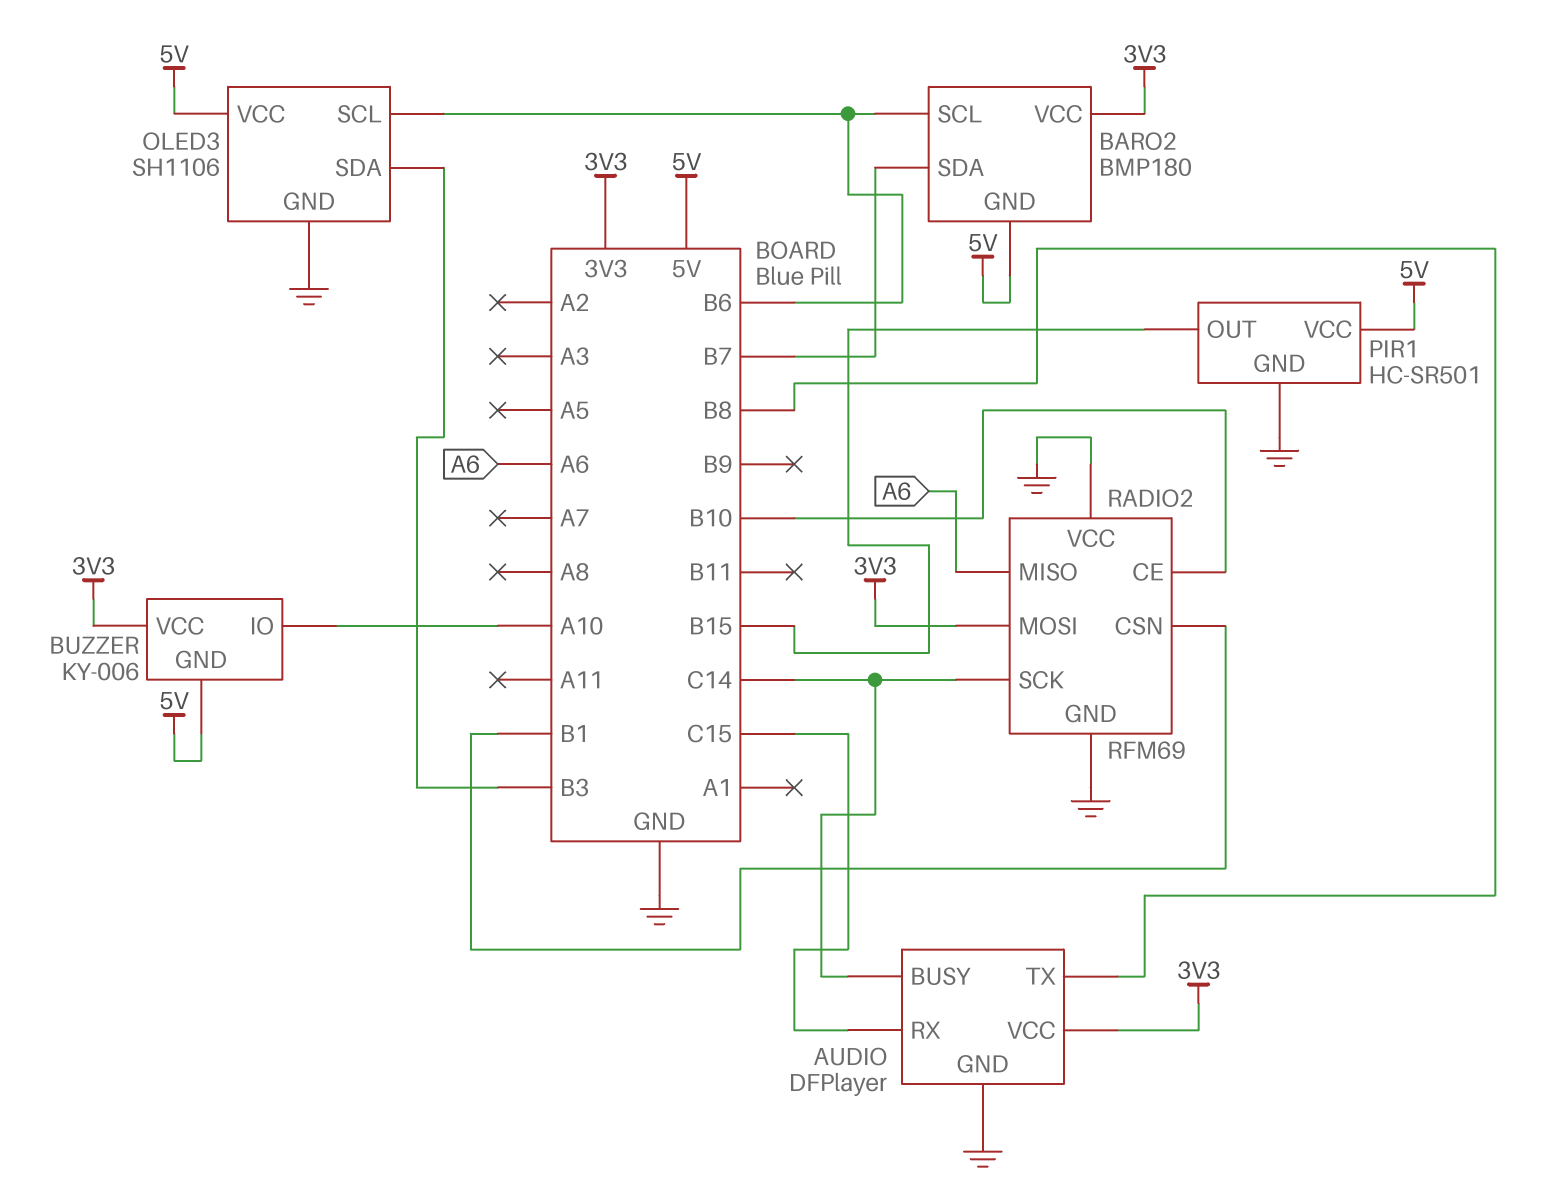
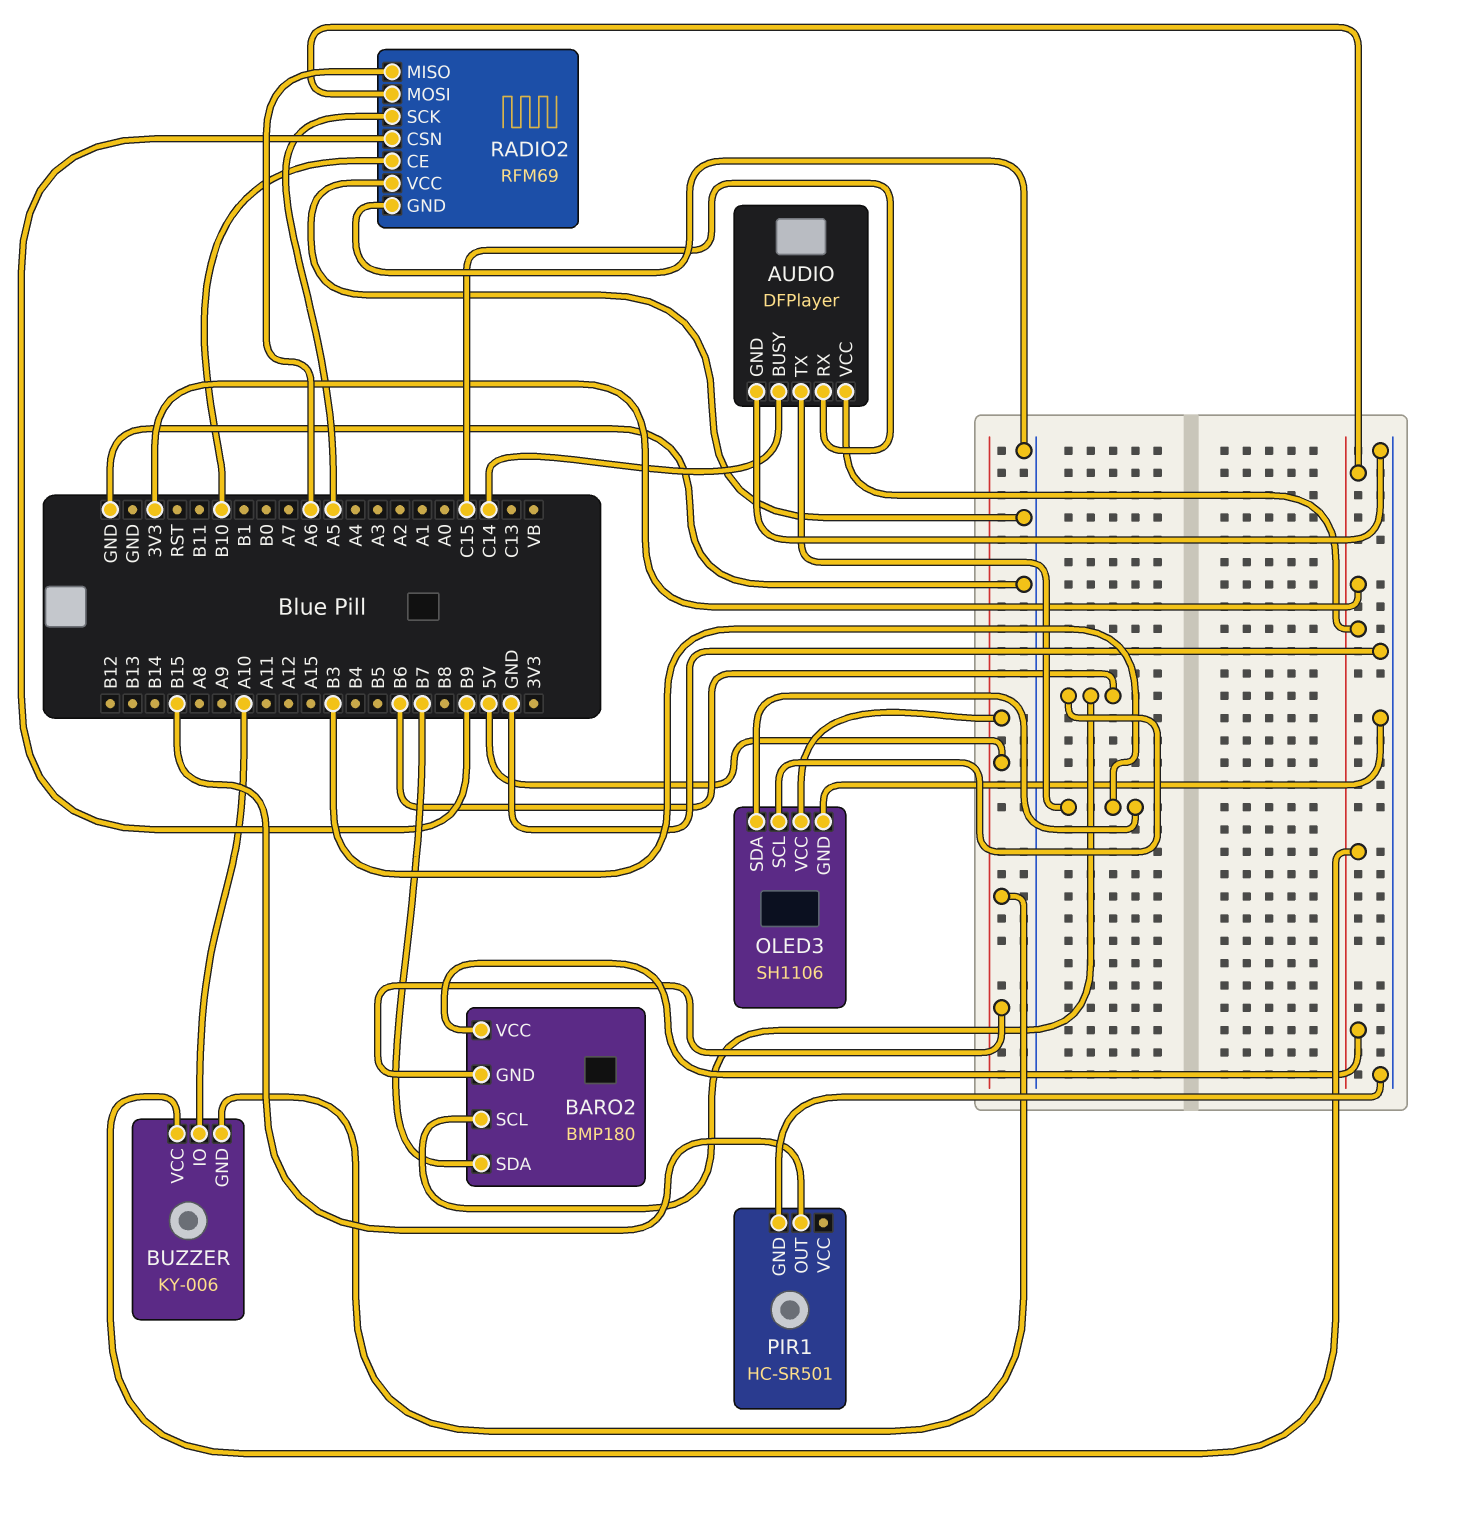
AUDIO pin TX: B8 -> B3
PIR1 pin VCC: 5V -> none
RADIO2 pin CSN: B1 -> B9
RADIO2 pin SCK: C14 -> A5

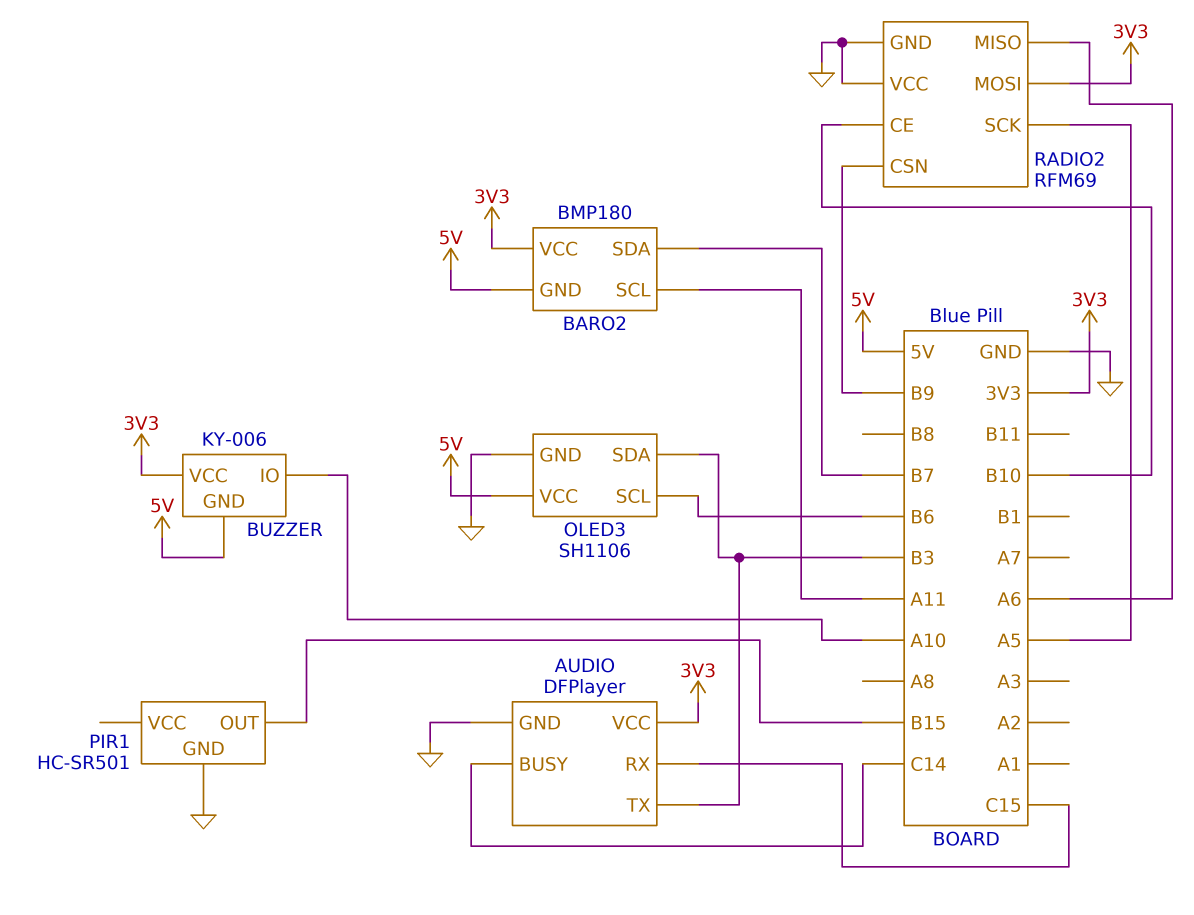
BARO2 pin SCL: B6 -> A11

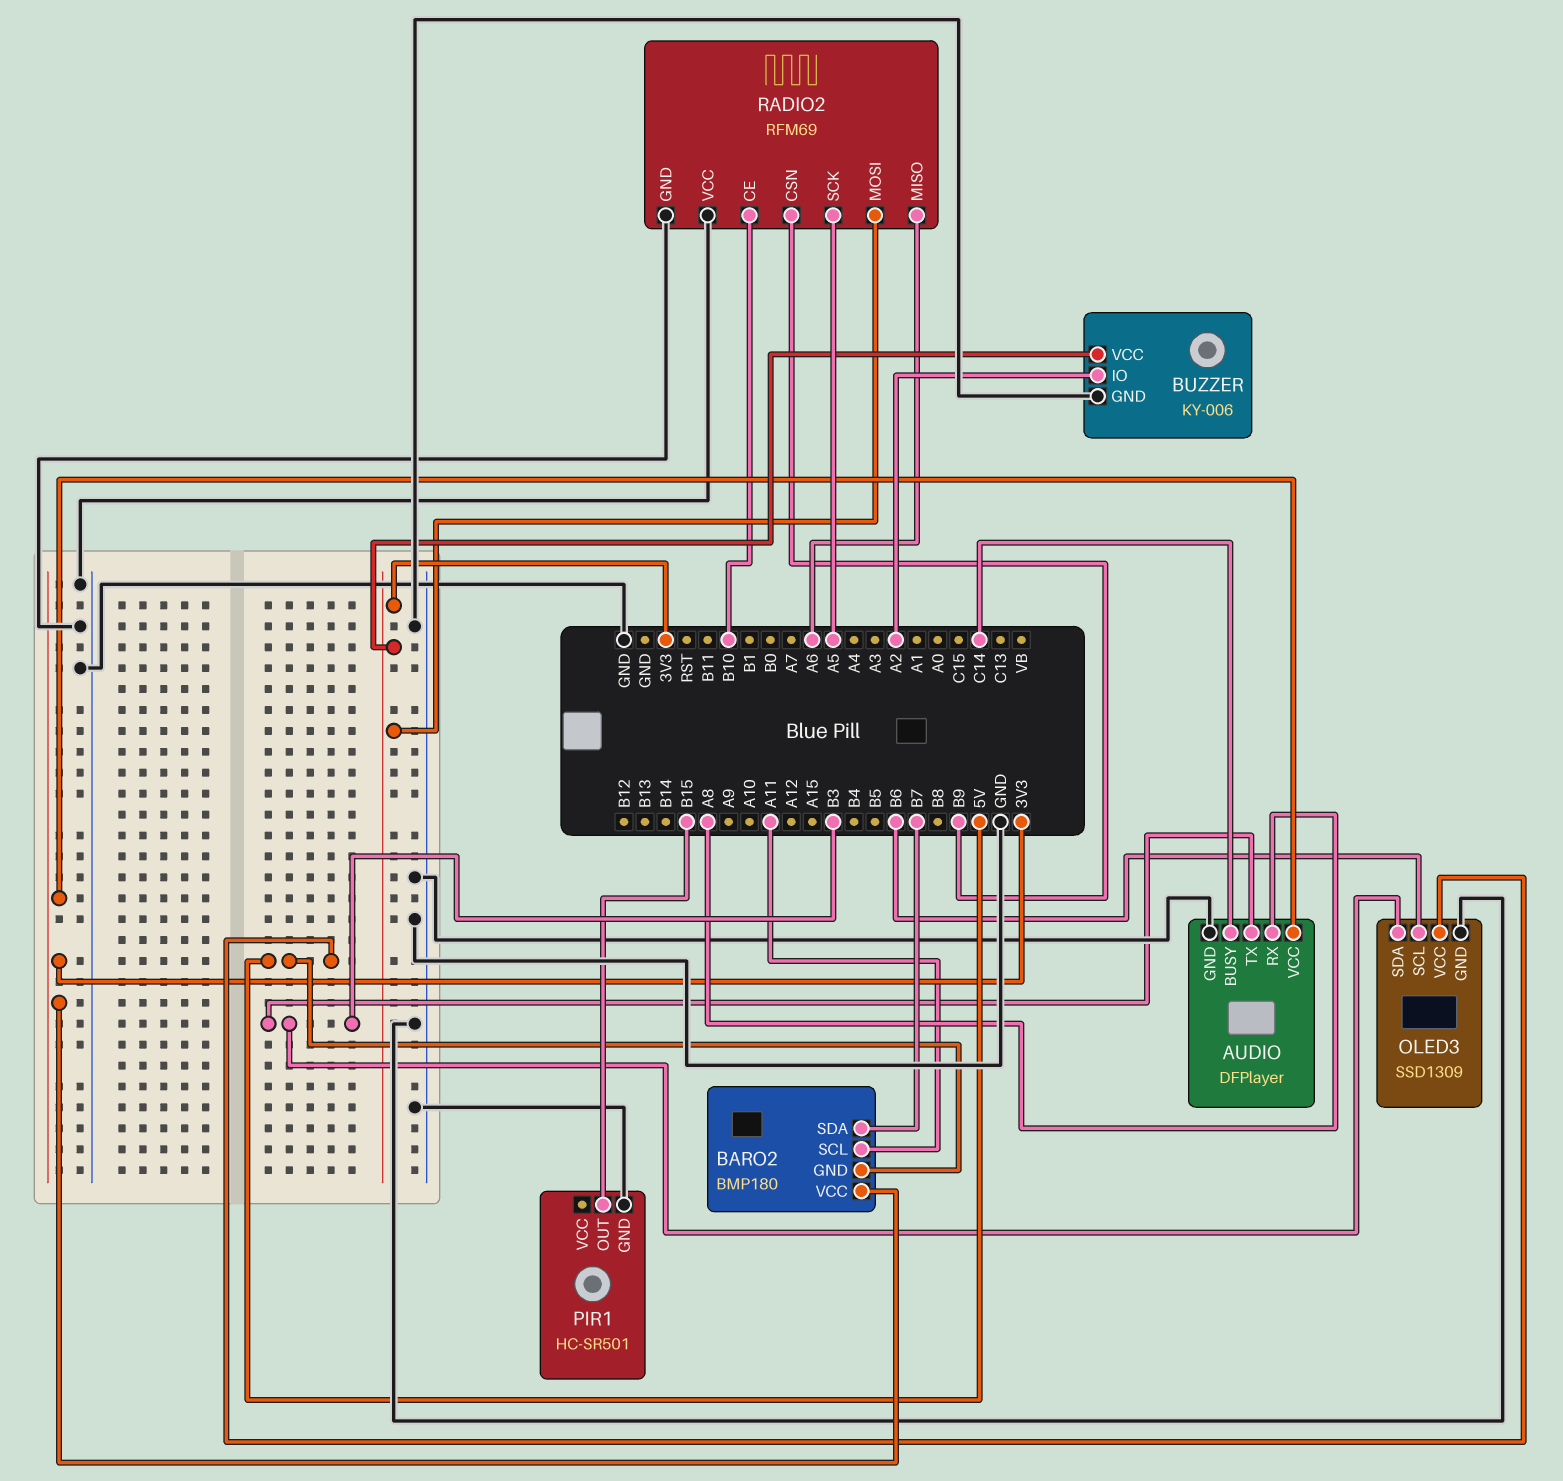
AUDIO pin RX: C15 -> A8
BUZZER pin GND: 5V -> GND
BUZZER pin IO: A10 -> A2
OLED3: SH1106 -> SSD1309

